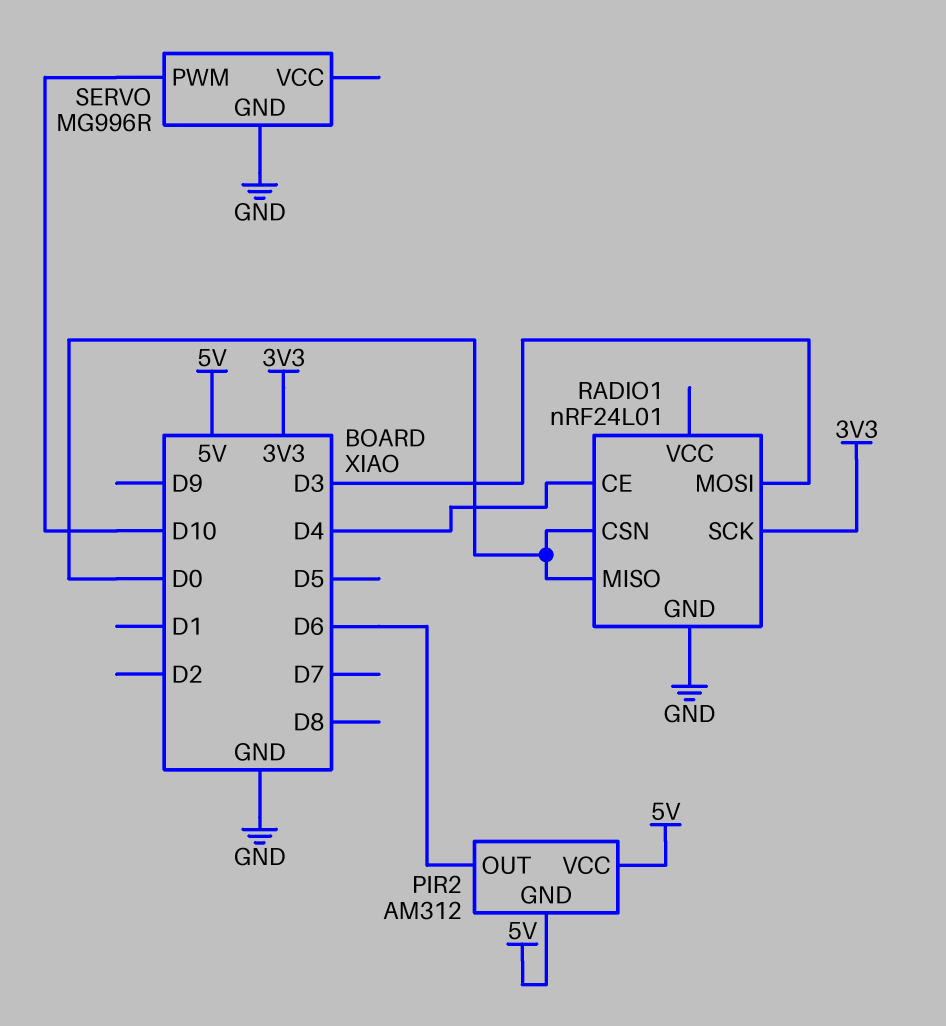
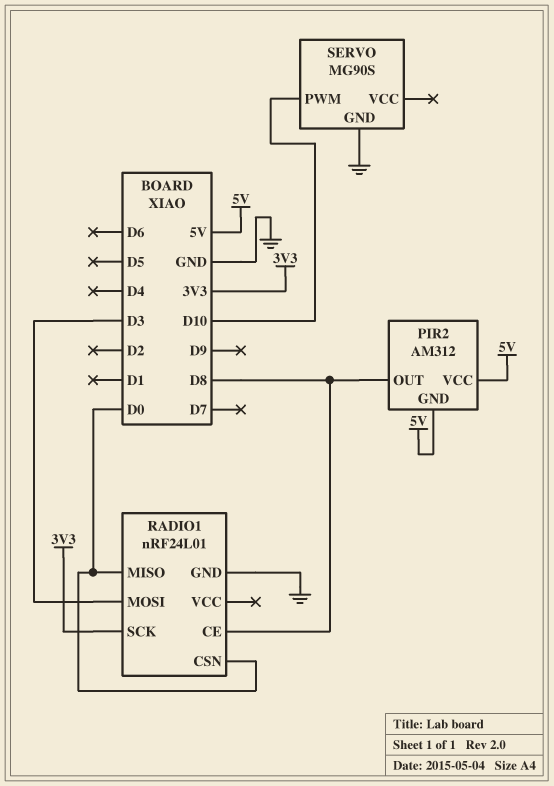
PIR2 pin OUT: D6 -> D8
RADIO1 pin CE: D4 -> D8
SERVO: MG996R -> MG90S

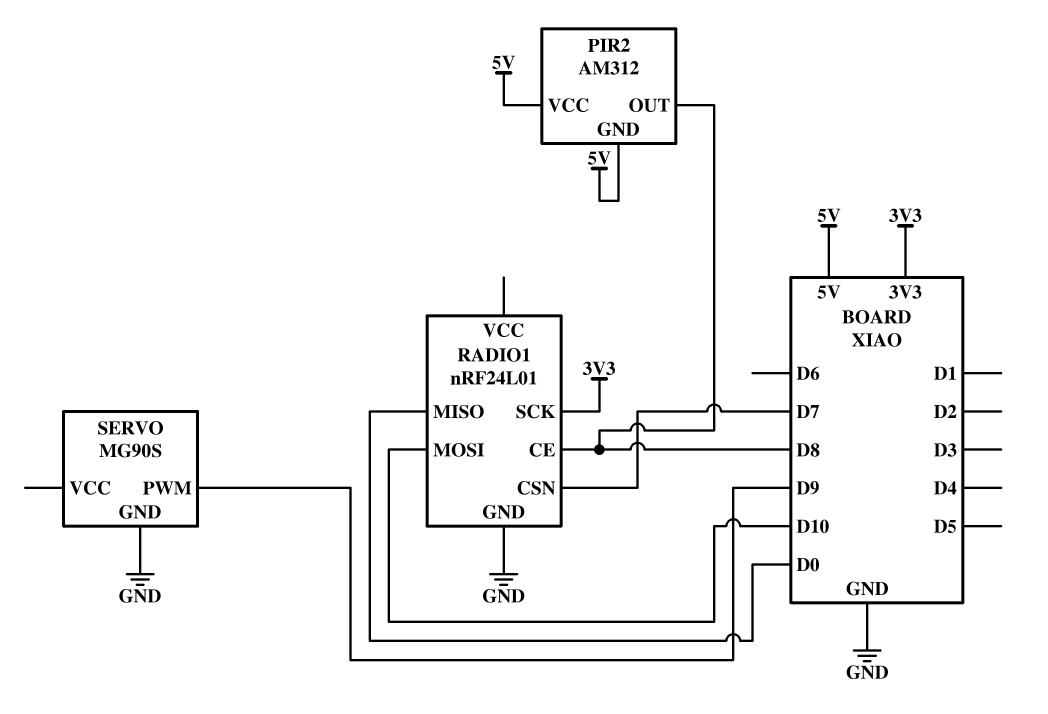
RADIO1 pin CSN: D0 -> D7
RADIO1 pin MOSI: D3 -> D10
SERVO pin PWM: D10 -> D9

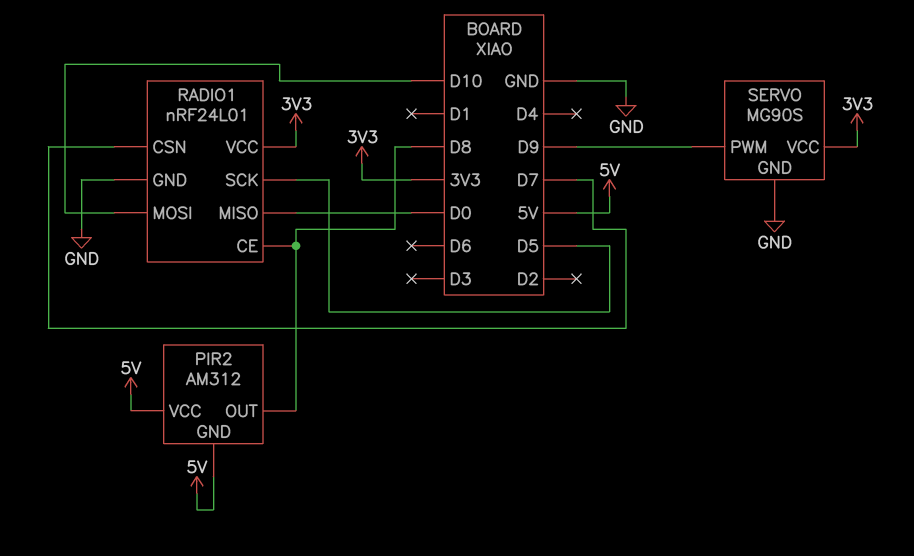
RADIO1 pin SCK: 3V3 -> D5
RADIO1 pin VCC: none -> 3V3
SERVO pin VCC: none -> 3V3

